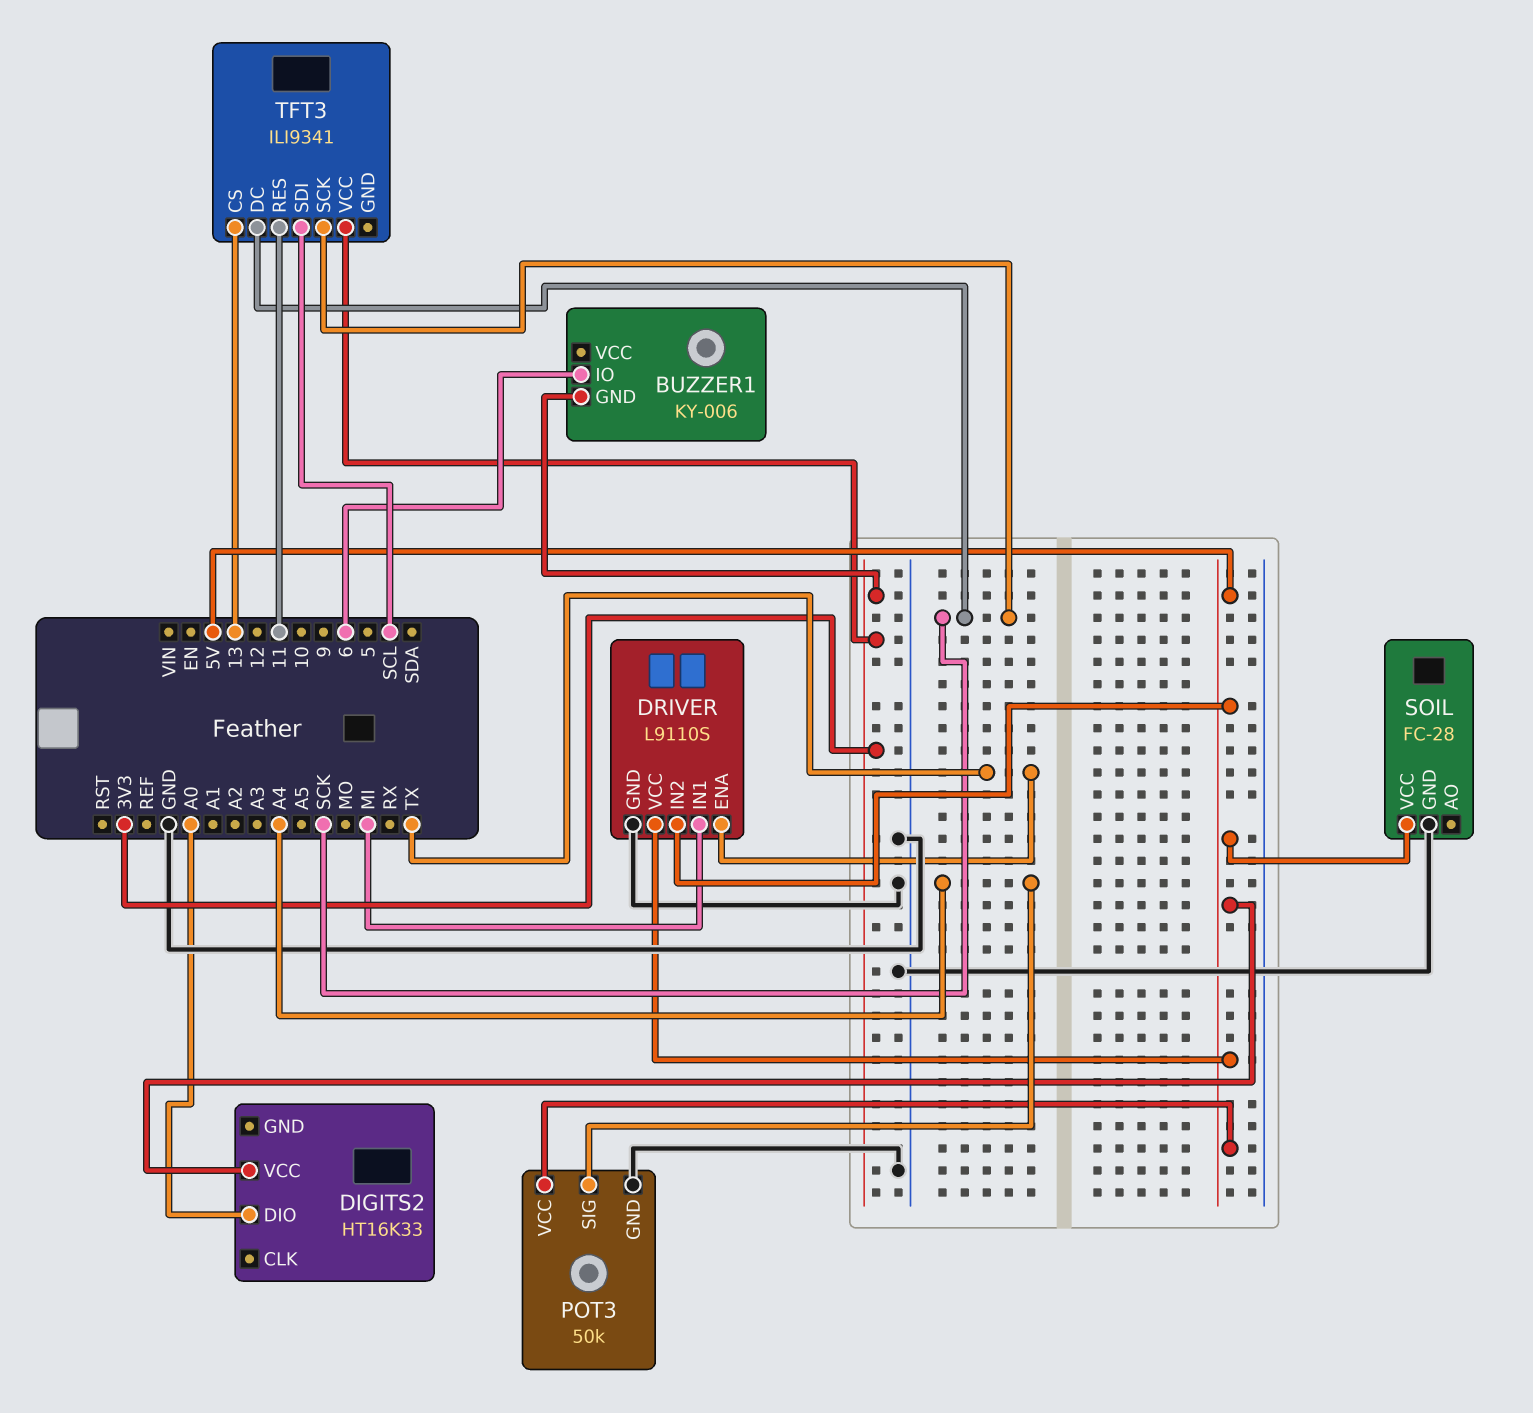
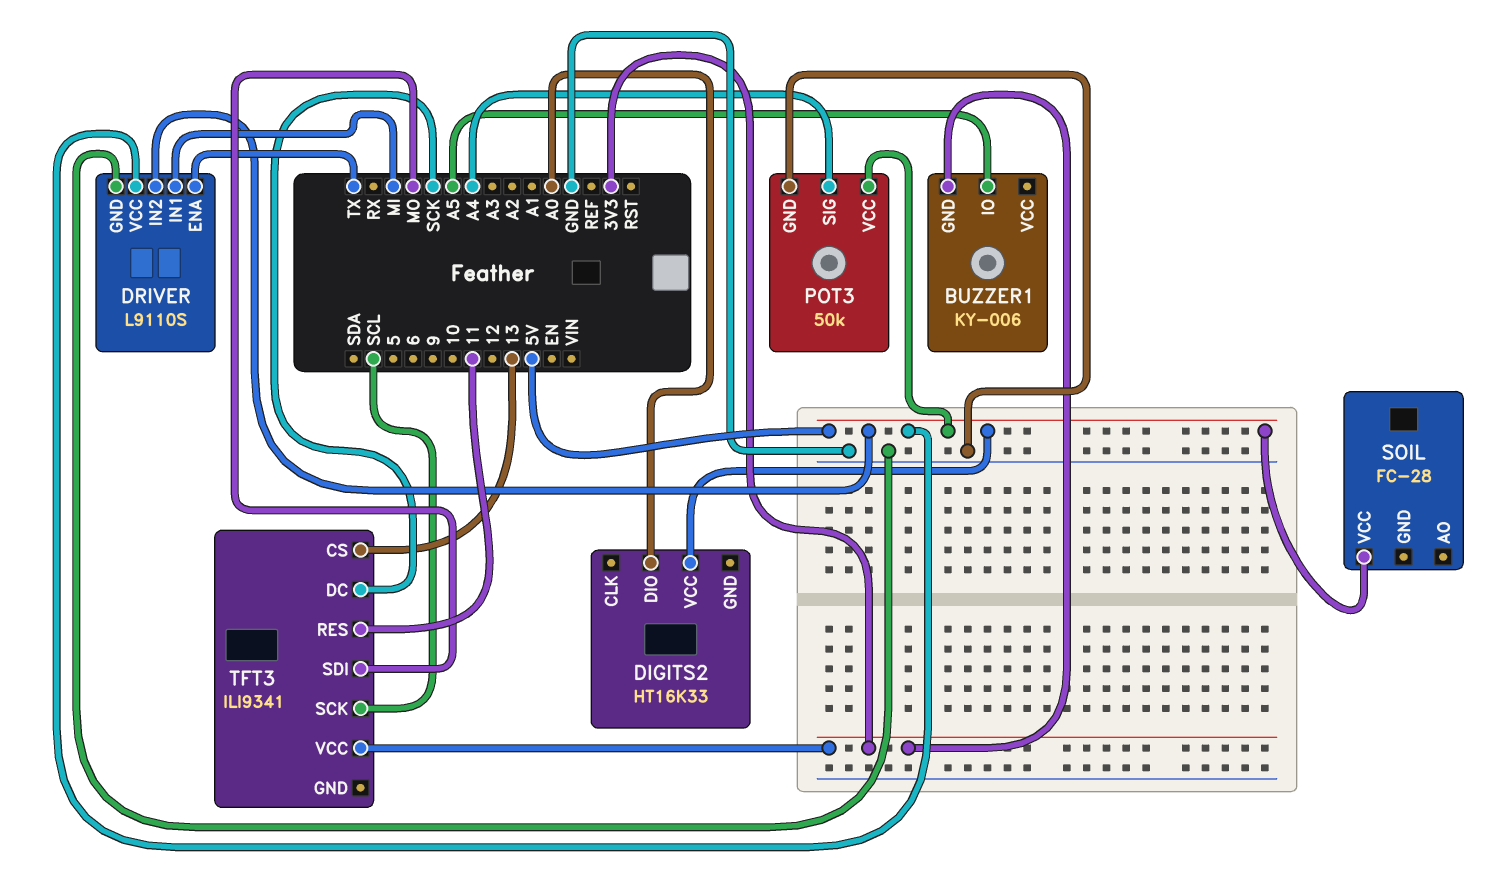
BUZZER1 pin IO: 6 -> A5
SOIL pin GND: GND -> none
TFT3 pin SCK: SCK -> SCL
TFT3 pin SDI: SCL -> MO

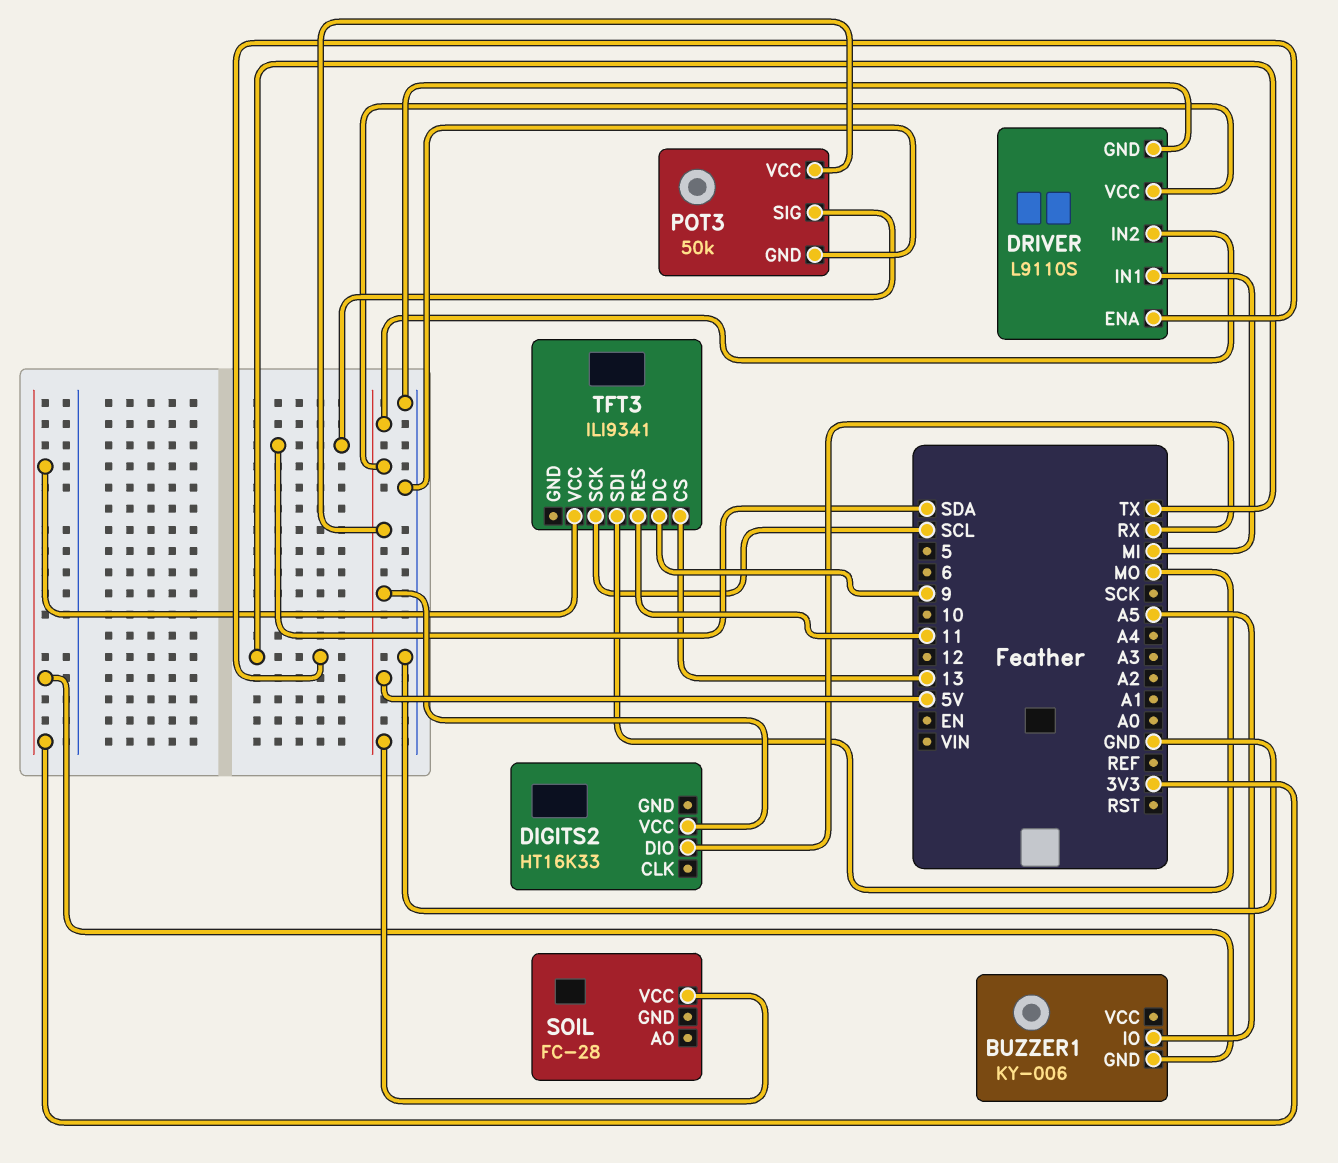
DIGITS2 pin DIO: A0 -> RX
POT3 pin SIG: A4 -> SDA
TFT3 pin DC: SCK -> 9

